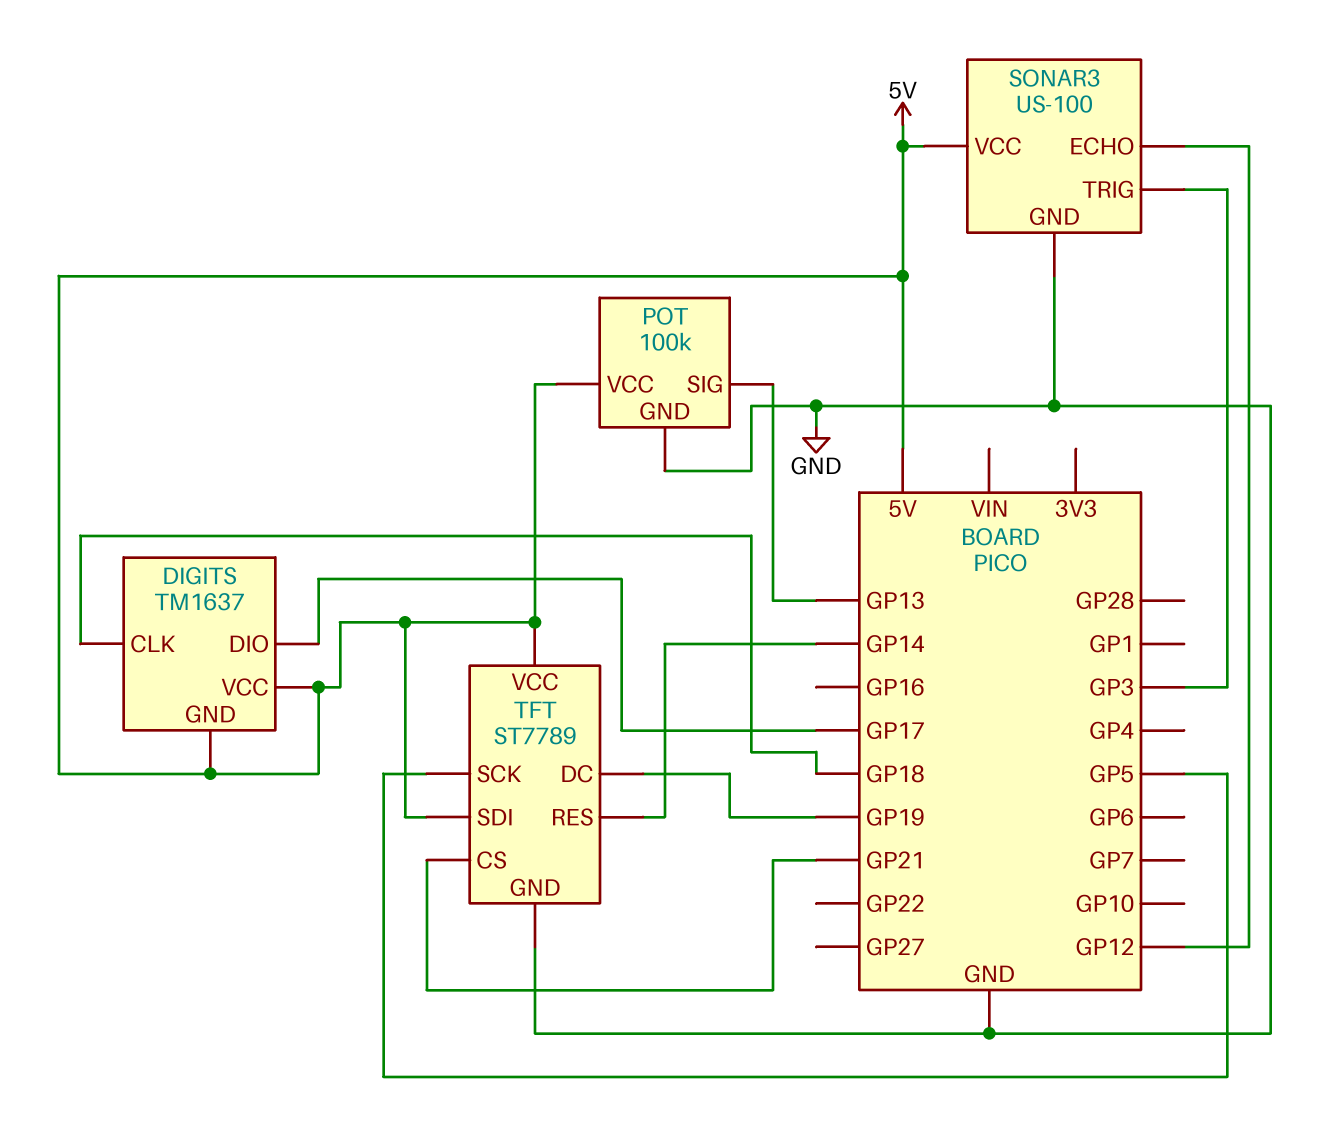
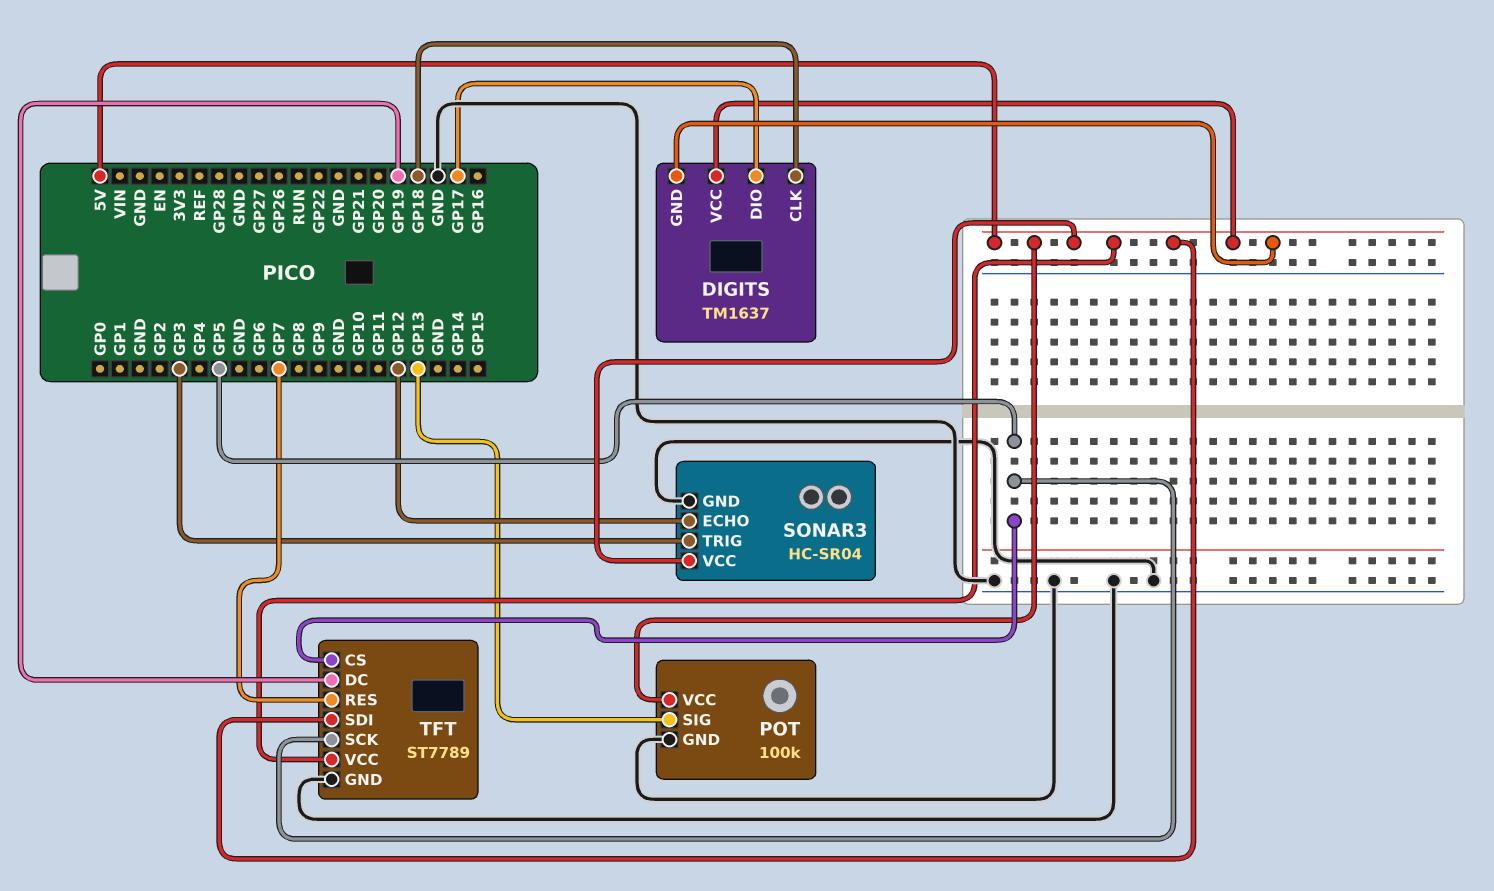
SONAR3: US-100 -> HC-SR04
TFT pin CS: GP21 -> GP5
TFT pin RES: GP14 -> GP7

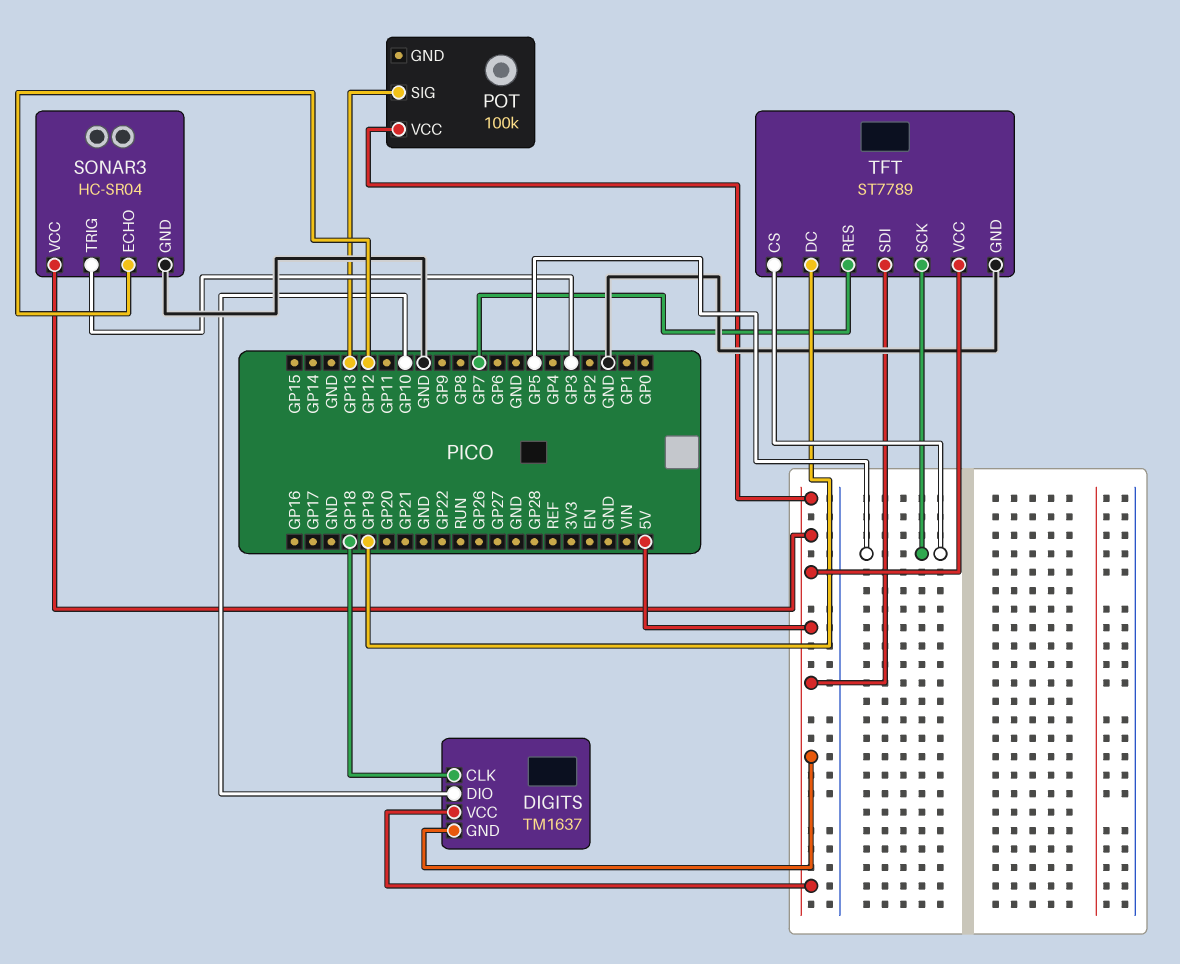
DIGITS pin DIO: GP17 -> GP10
POT pin GND: GND -> none

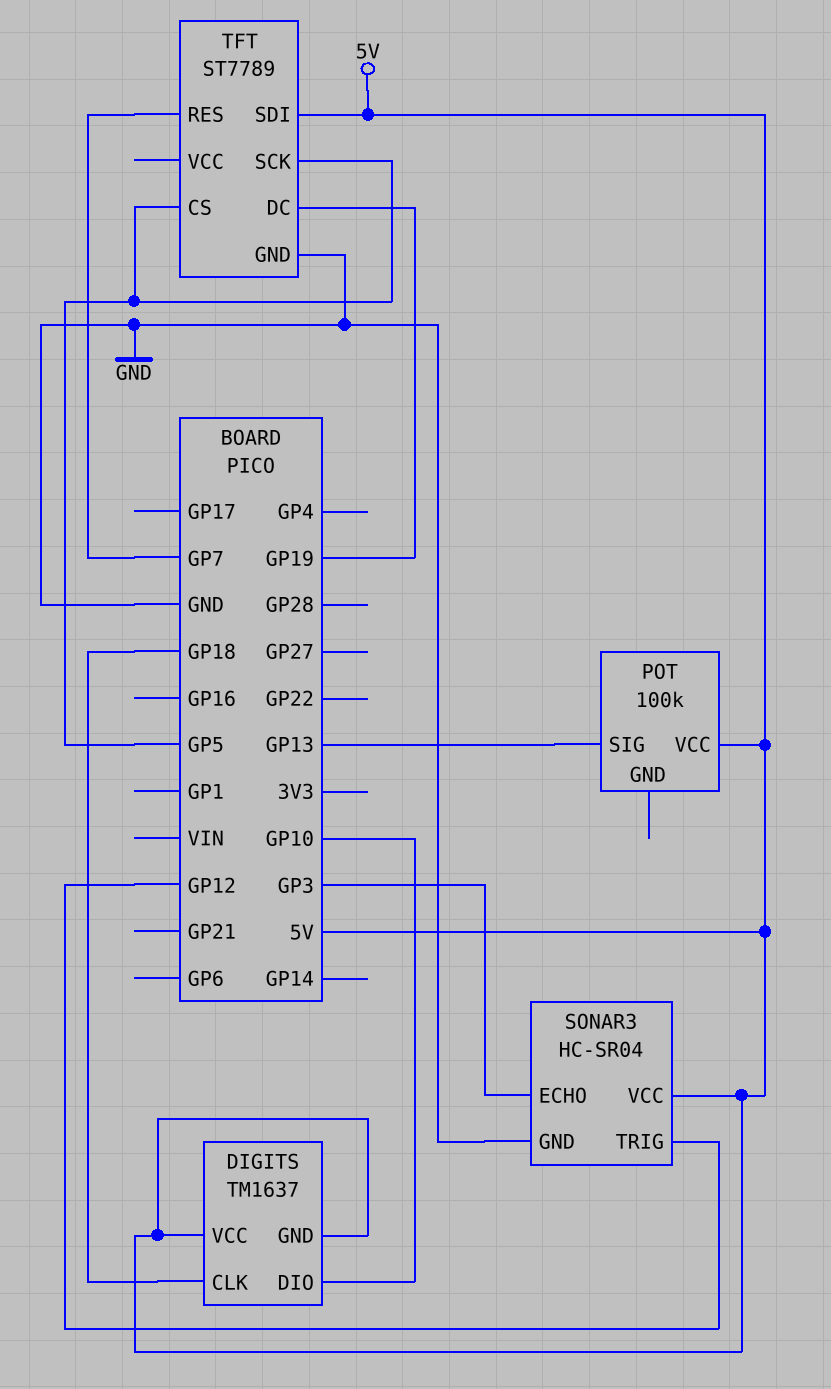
SONAR3 pin ECHO: GP12 -> GP3
SONAR3 pin TRIG: GP3 -> GP12
TFT pin VCC: 5V -> none

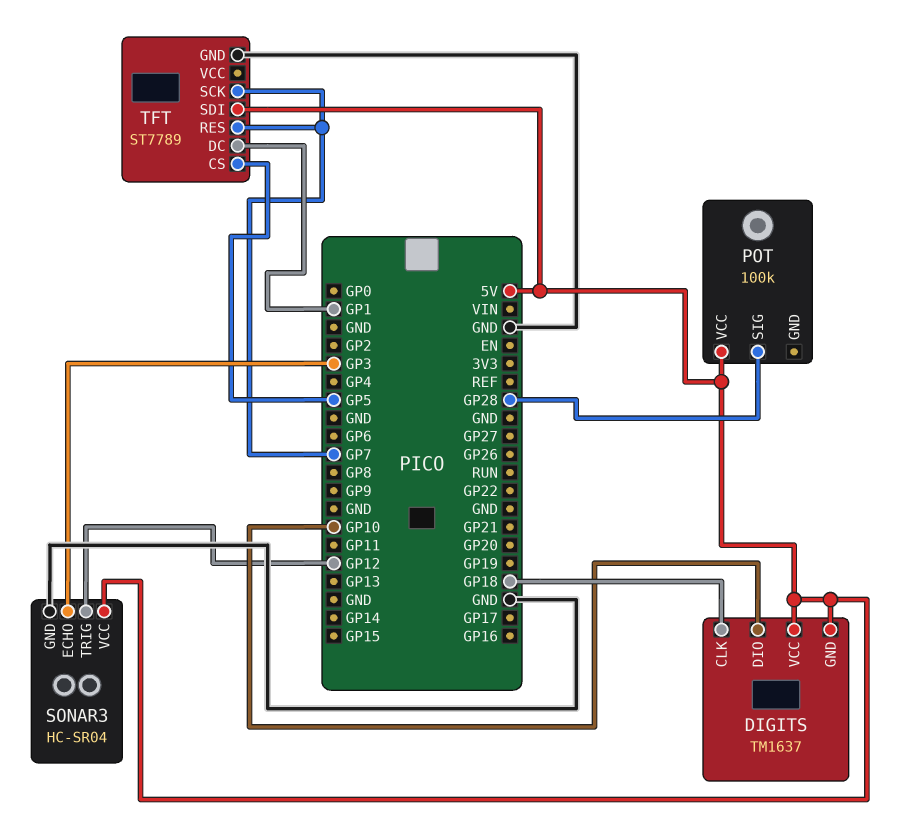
POT pin SIG: GP13 -> GP28
TFT pin DC: GP19 -> GP1
TFT pin SCK: GP5 -> GP7

